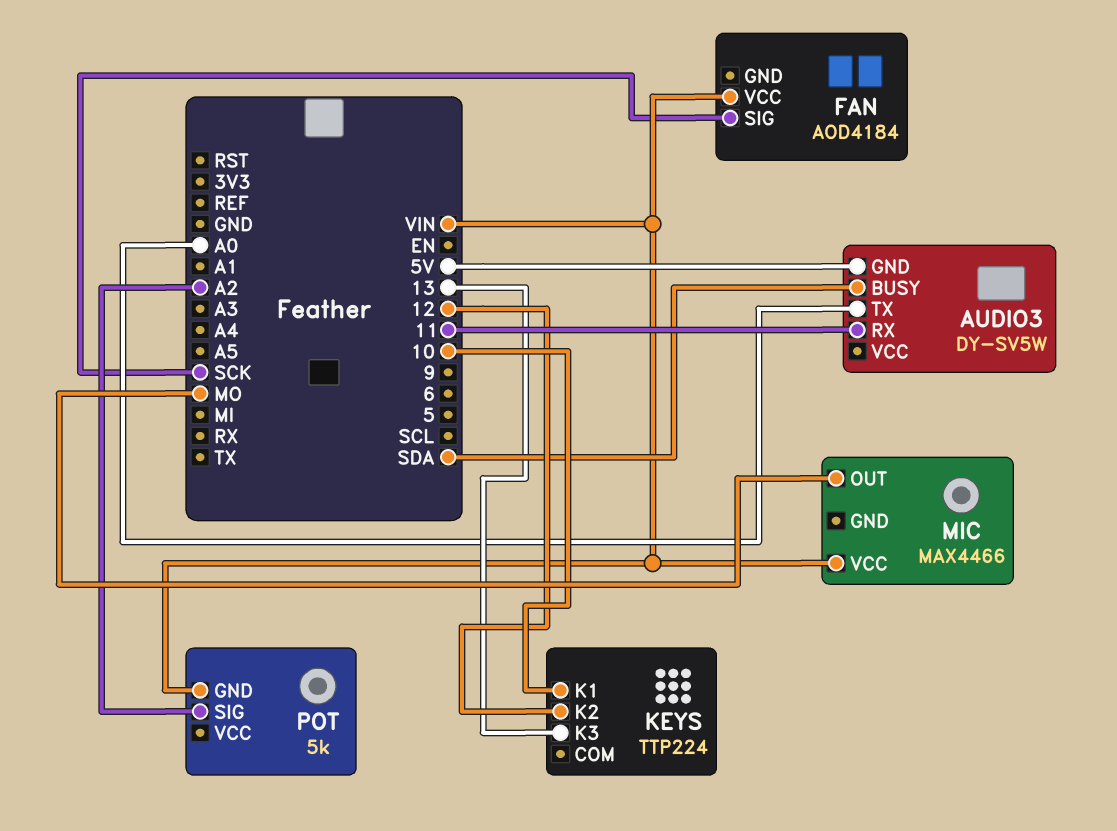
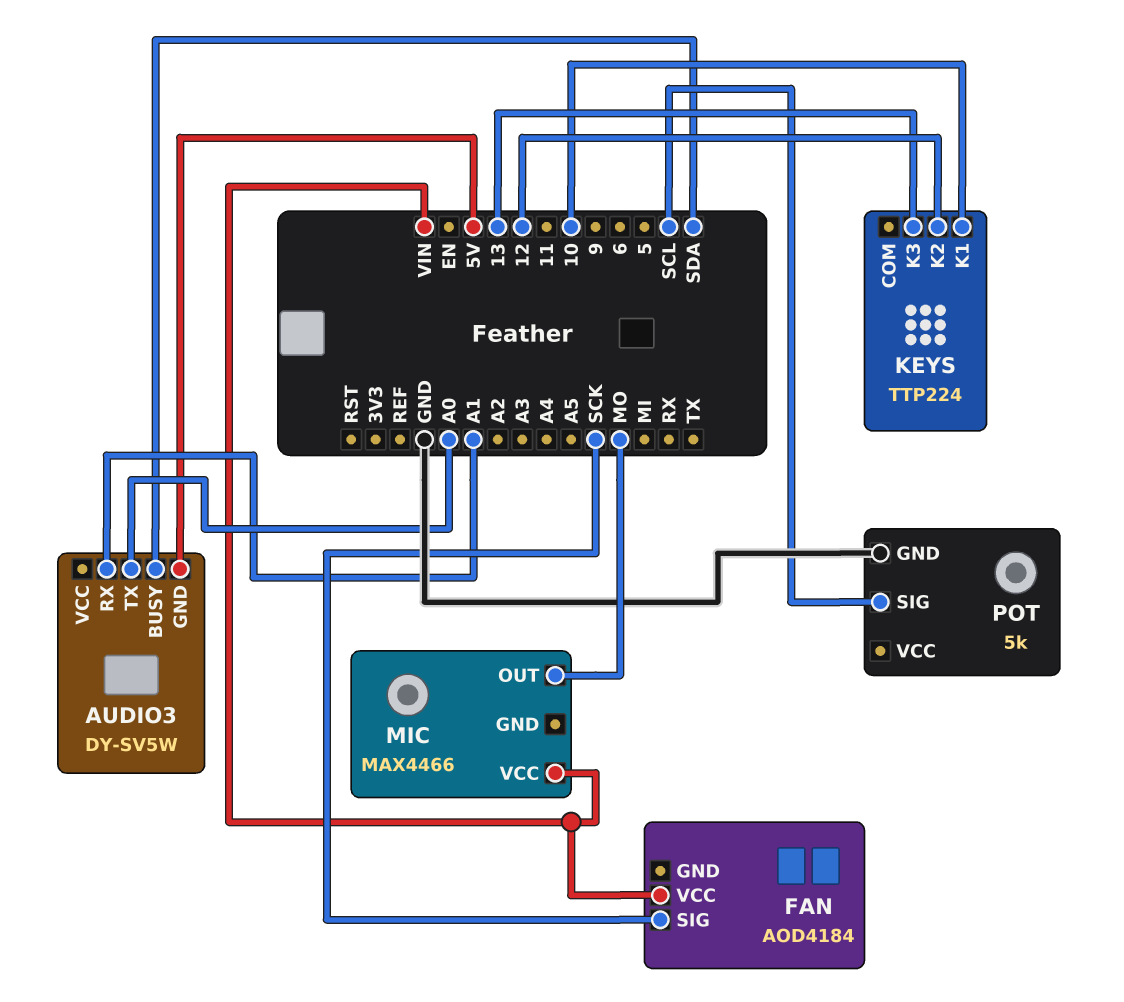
AUDIO3 pin RX: 11 -> A1
POT pin GND: VIN -> GND
POT pin SIG: A2 -> SCL

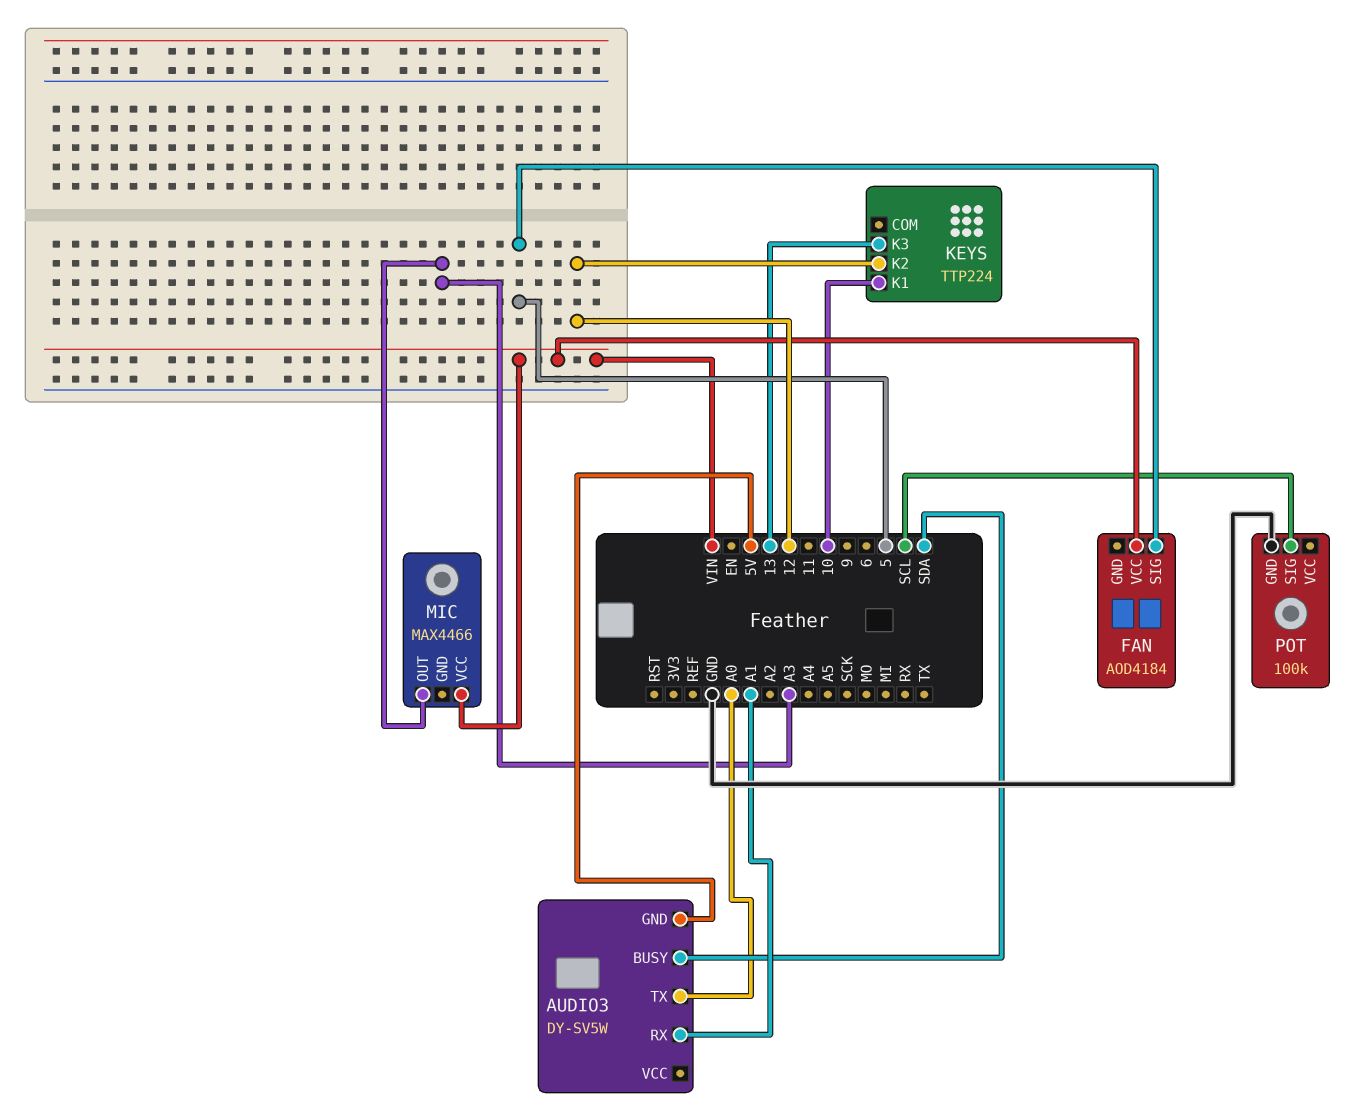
FAN pin SIG: SCK -> 5
MIC pin OUT: MO -> A3
POT: 5k -> 100k

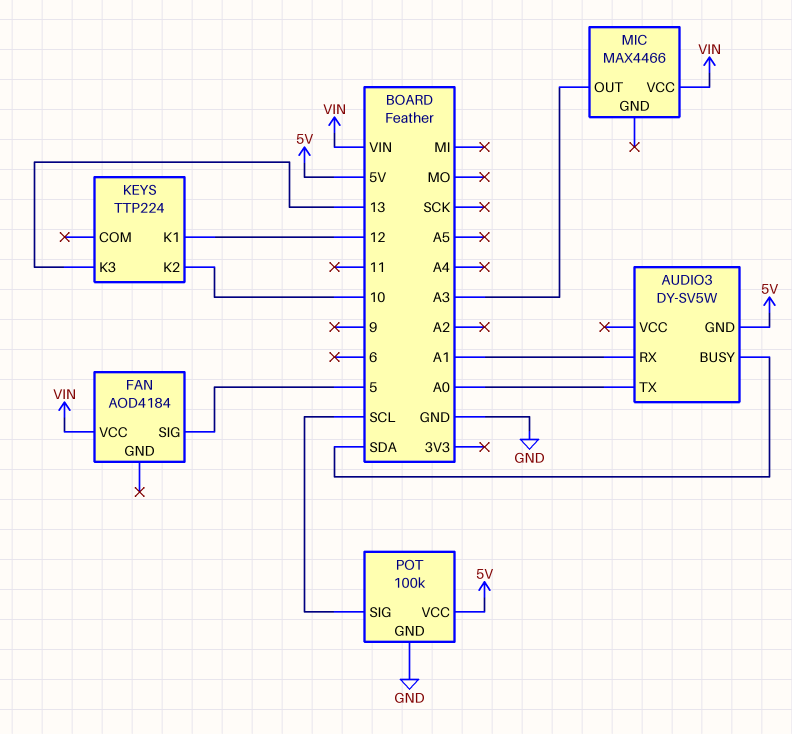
KEYS pin K1: 10 -> 12
KEYS pin K2: 12 -> 10
POT pin VCC: none -> 5V

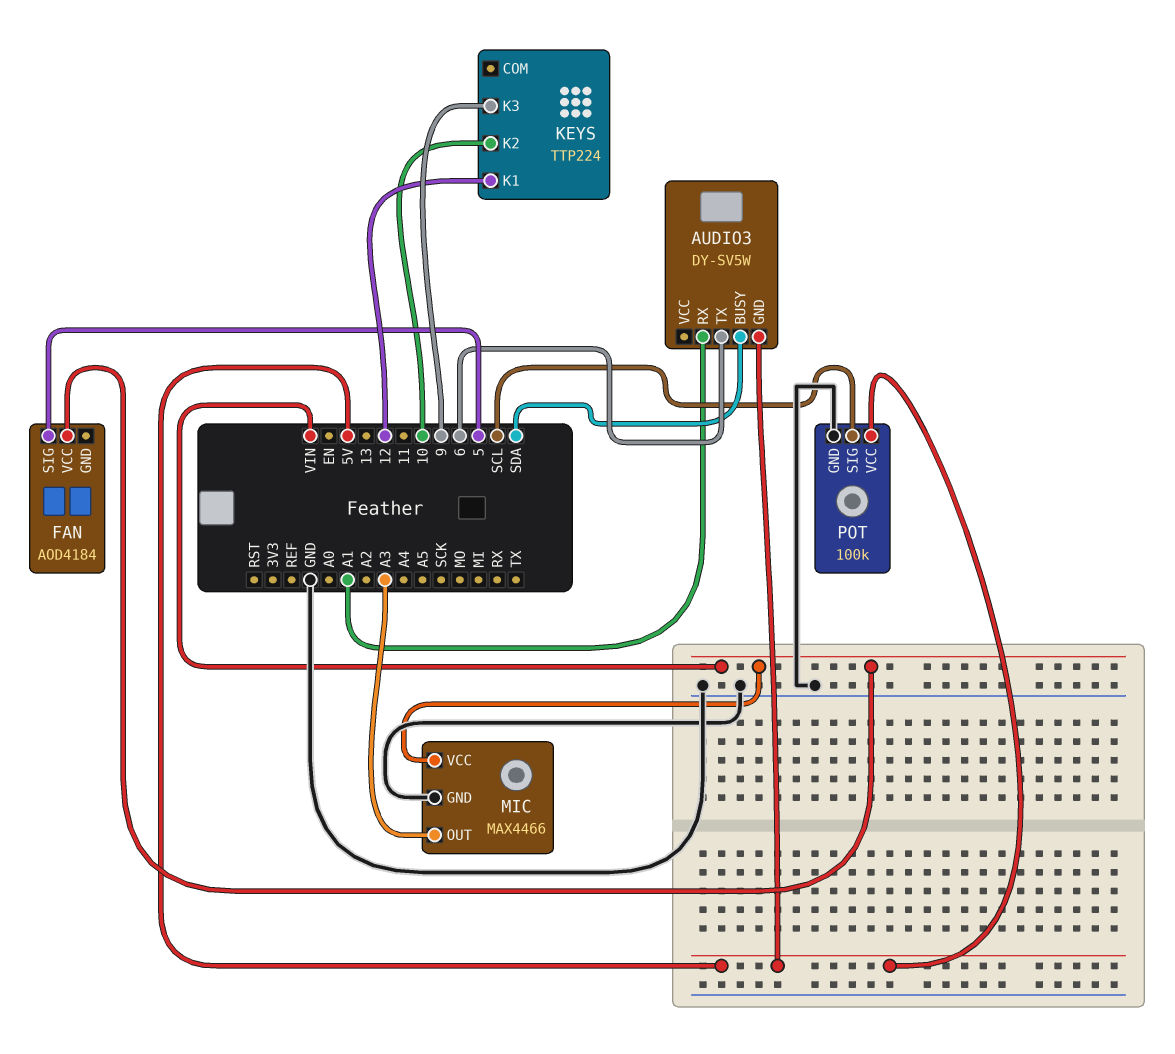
AUDIO3 pin TX: A0 -> 6
KEYS pin K3: 13 -> 9
MIC pin GND: none -> GND

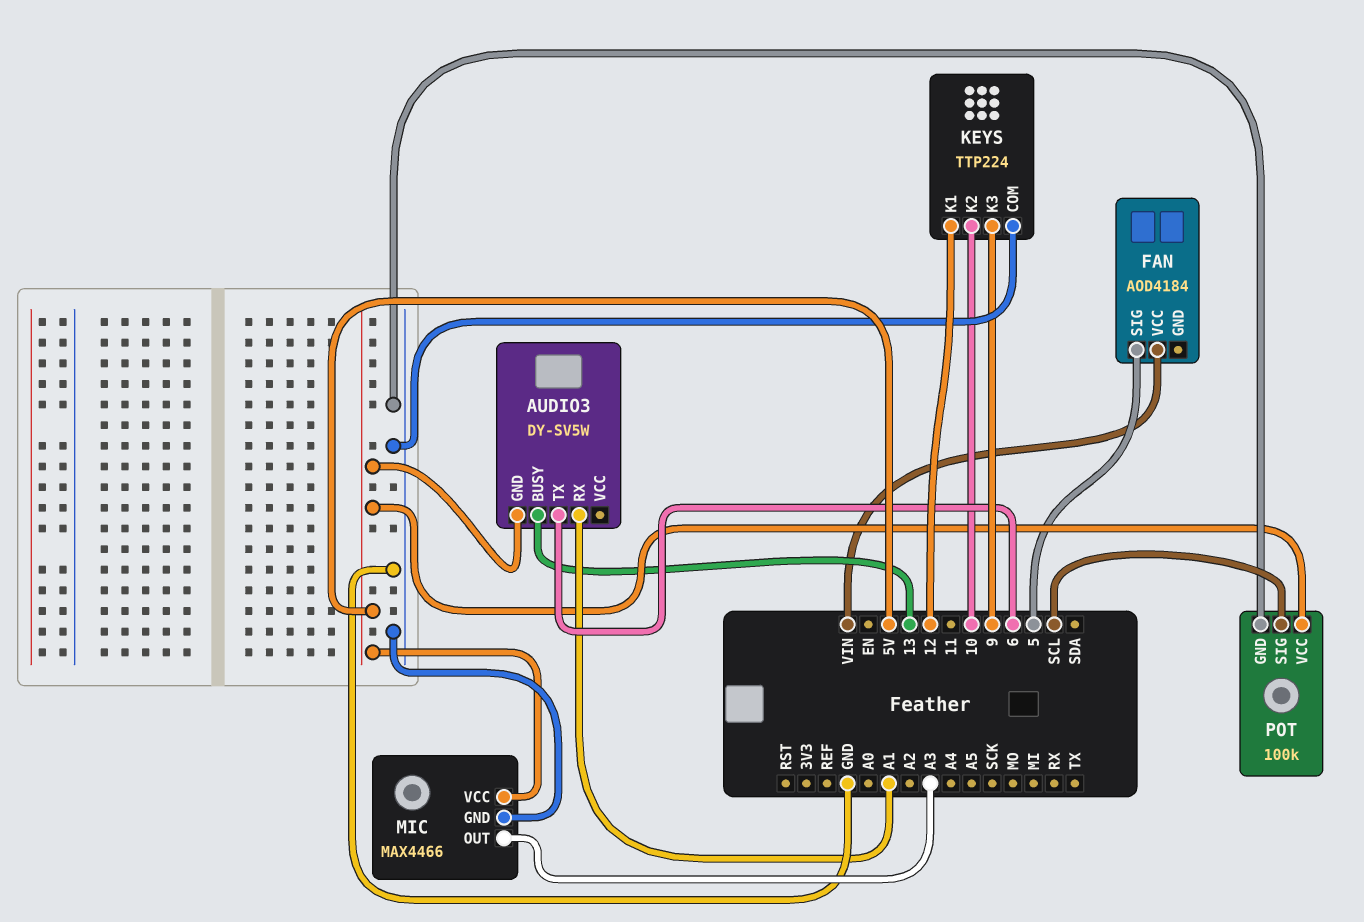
AUDIO3 pin BUSY: SDA -> 13
KEYS pin COM: none -> GND
MIC pin VCC: VIN -> 5V

